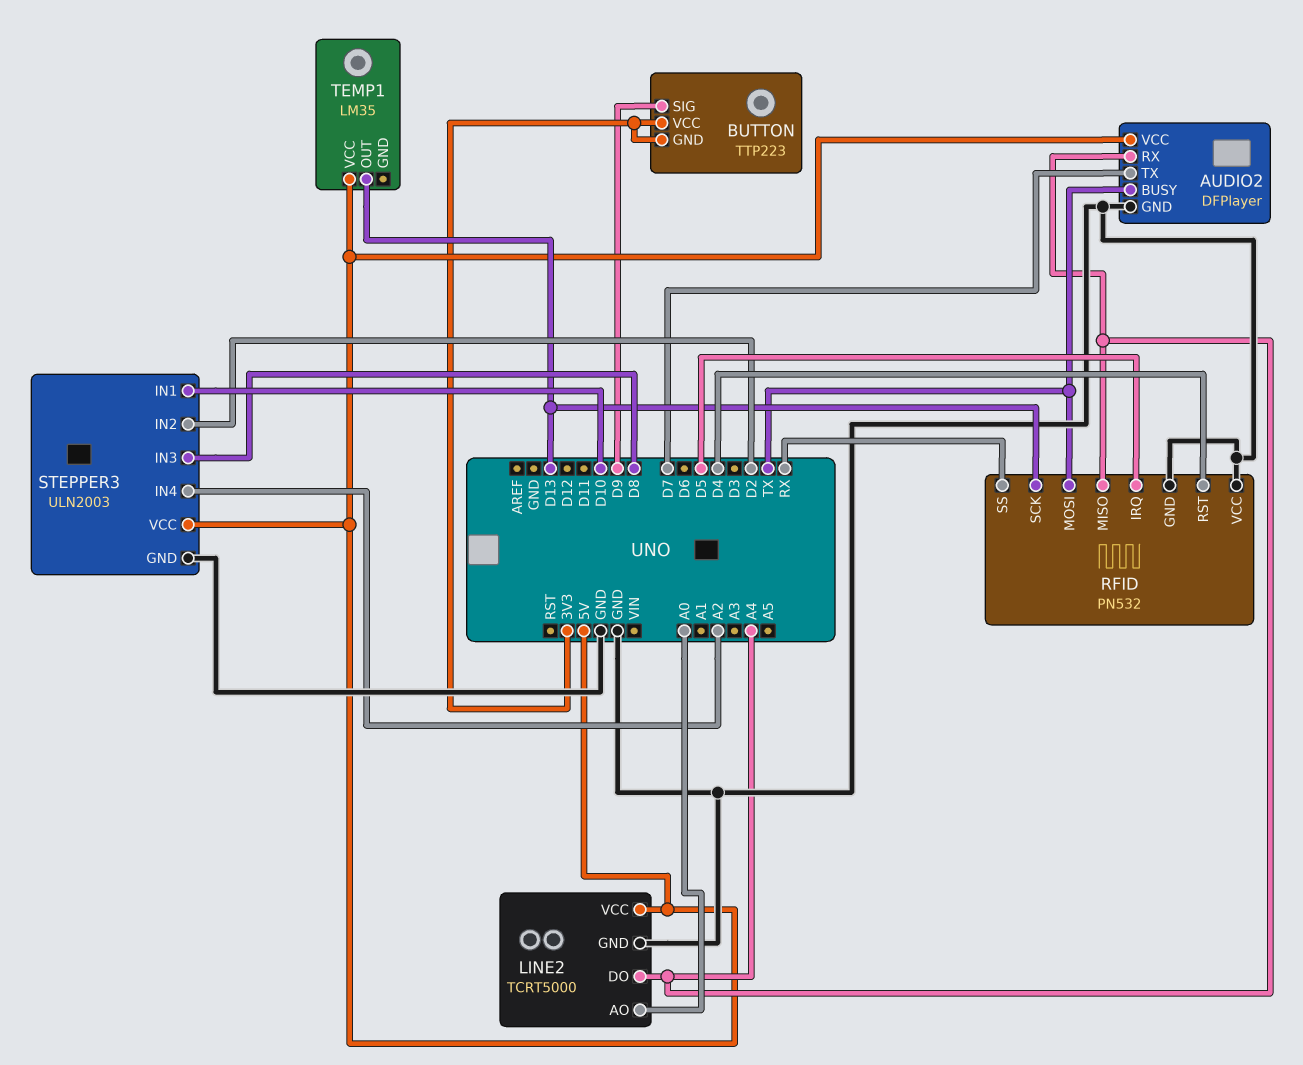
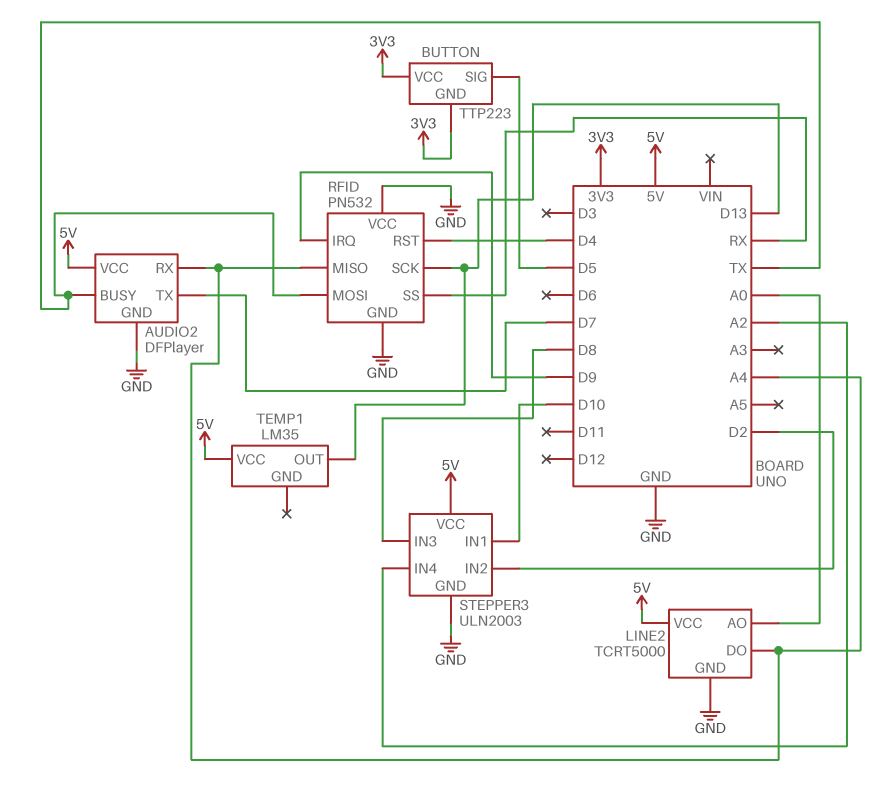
BUTTON pin SIG: D9 -> D5
RFID pin IRQ: D5 -> D9

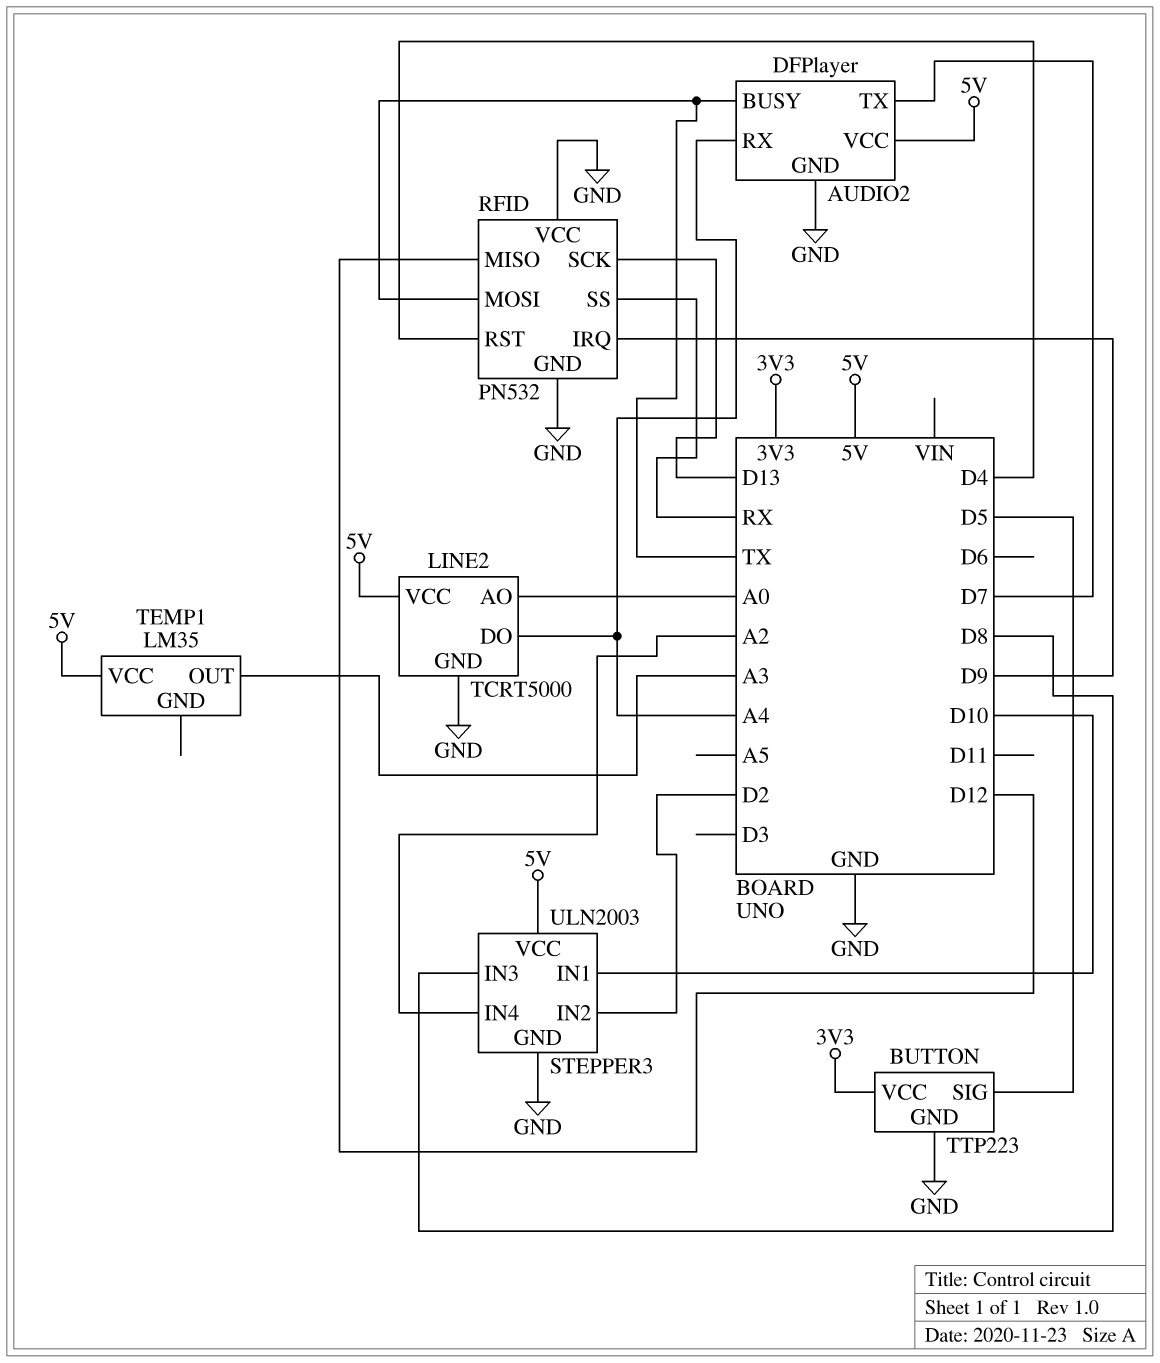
BUTTON pin GND: 3V3 -> GND
RFID pin MISO: A4 -> D12
TEMP1 pin OUT: D13 -> A3

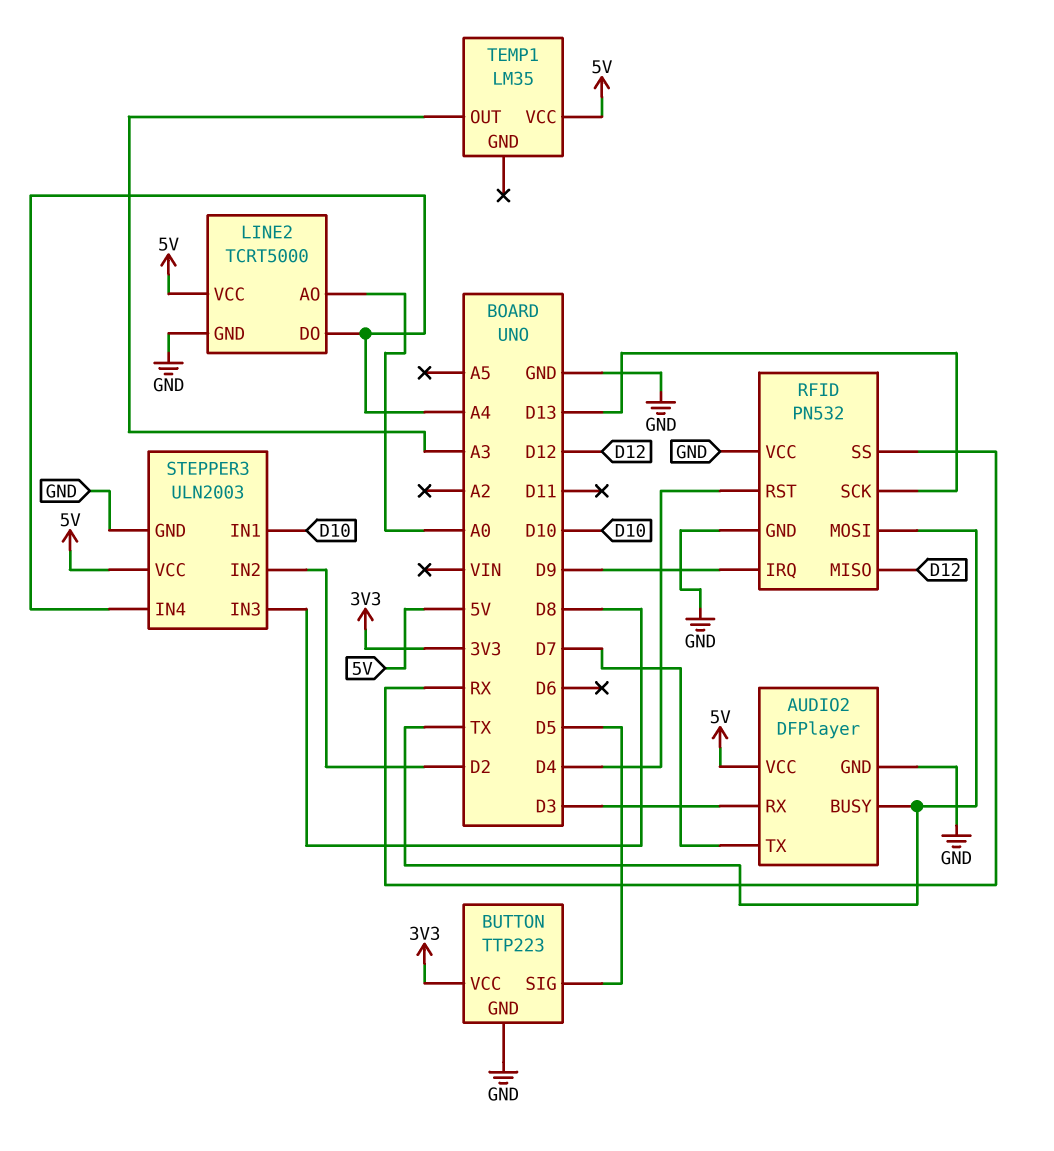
AUDIO2 pin RX: A4 -> D3
STEPPER3 pin IN4: A2 -> A4

